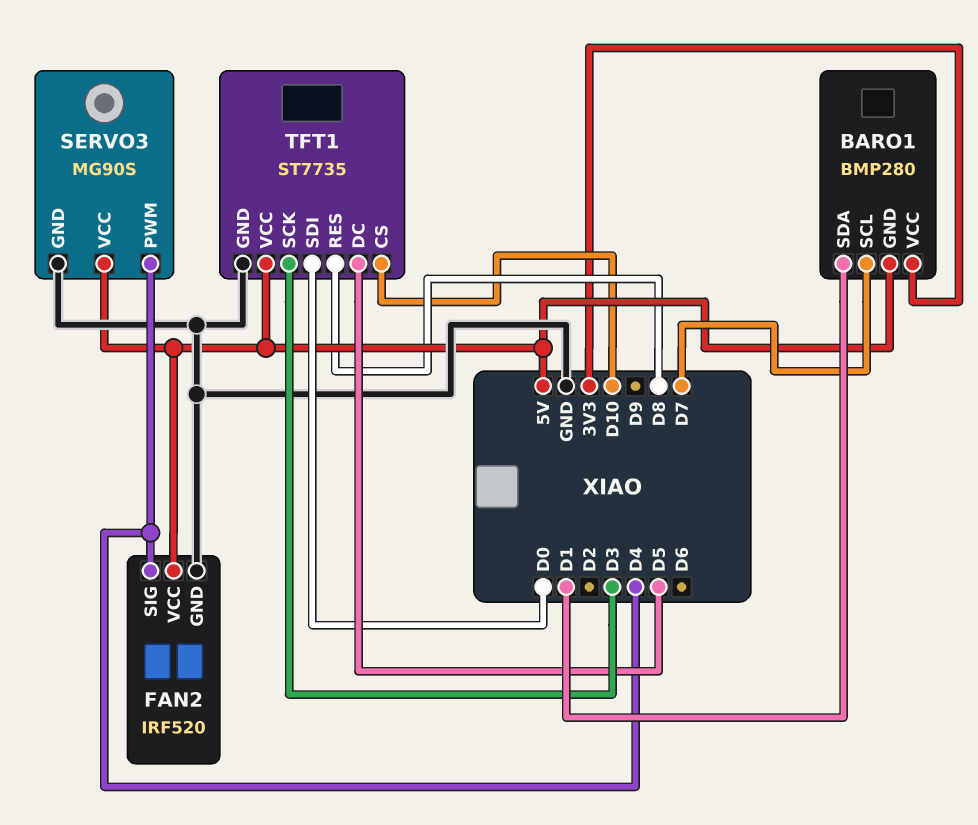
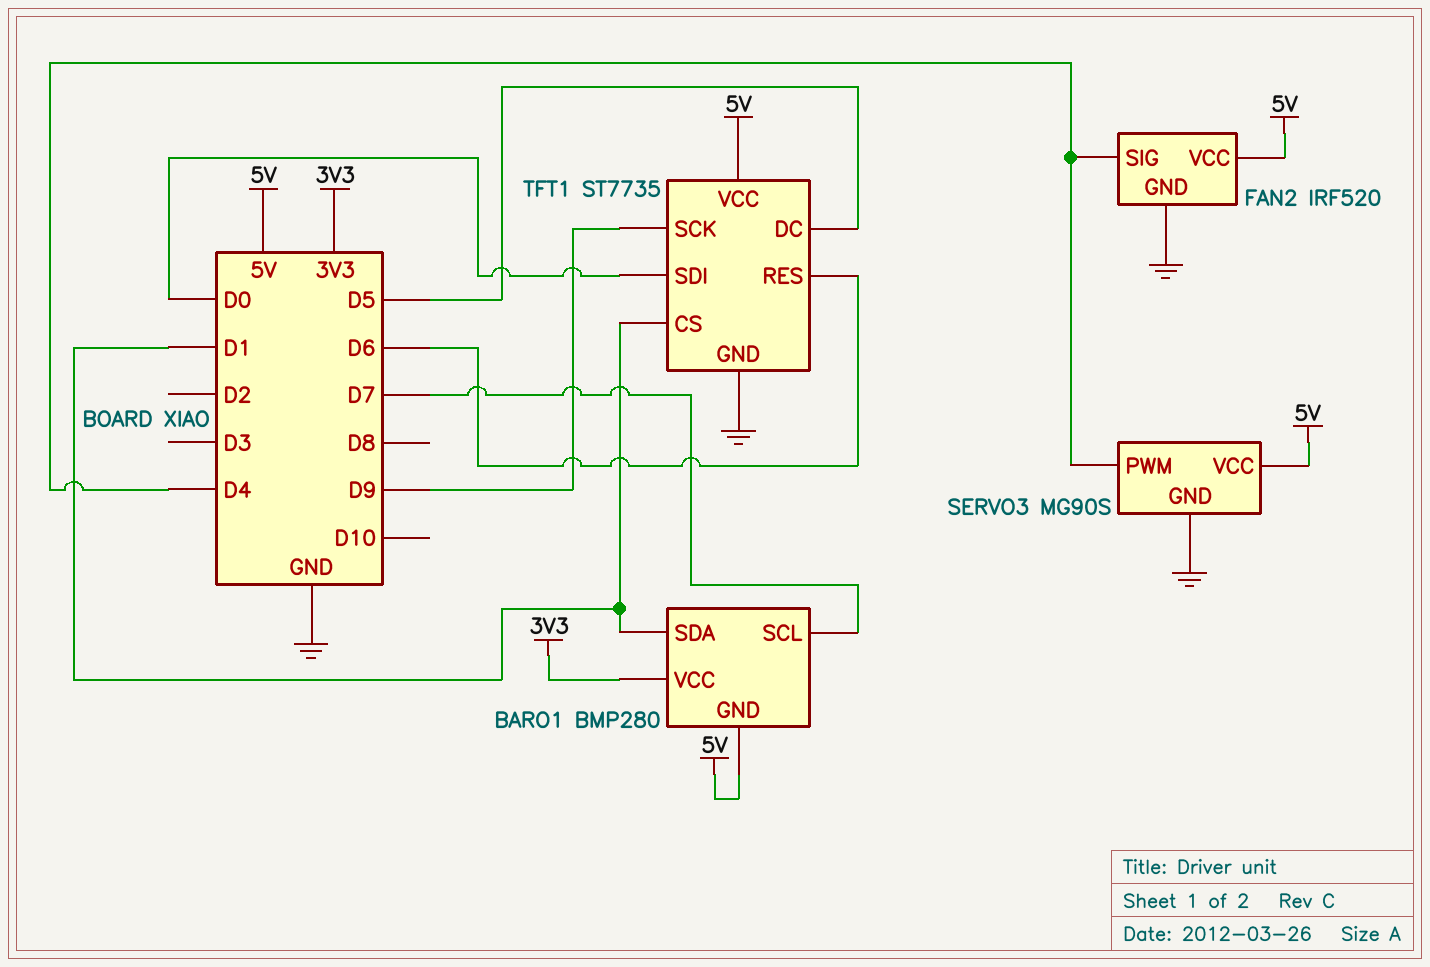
TFT1 pin CS: D10 -> D1
TFT1 pin RES: D8 -> D6
TFT1 pin SCK: D3 -> D9

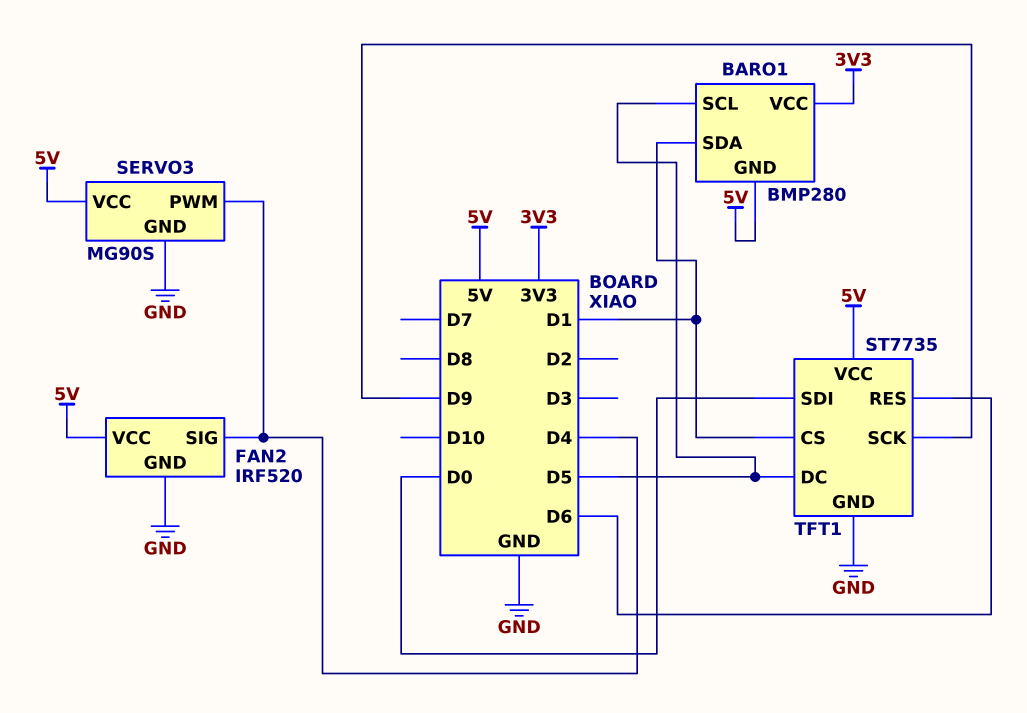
BARO1 pin SCL: D7 -> D5

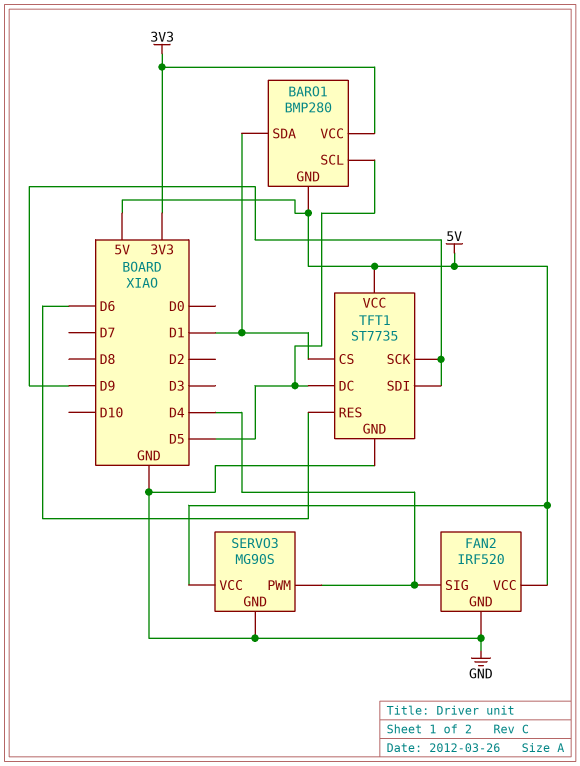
TFT1 pin SDI: D0 -> D9

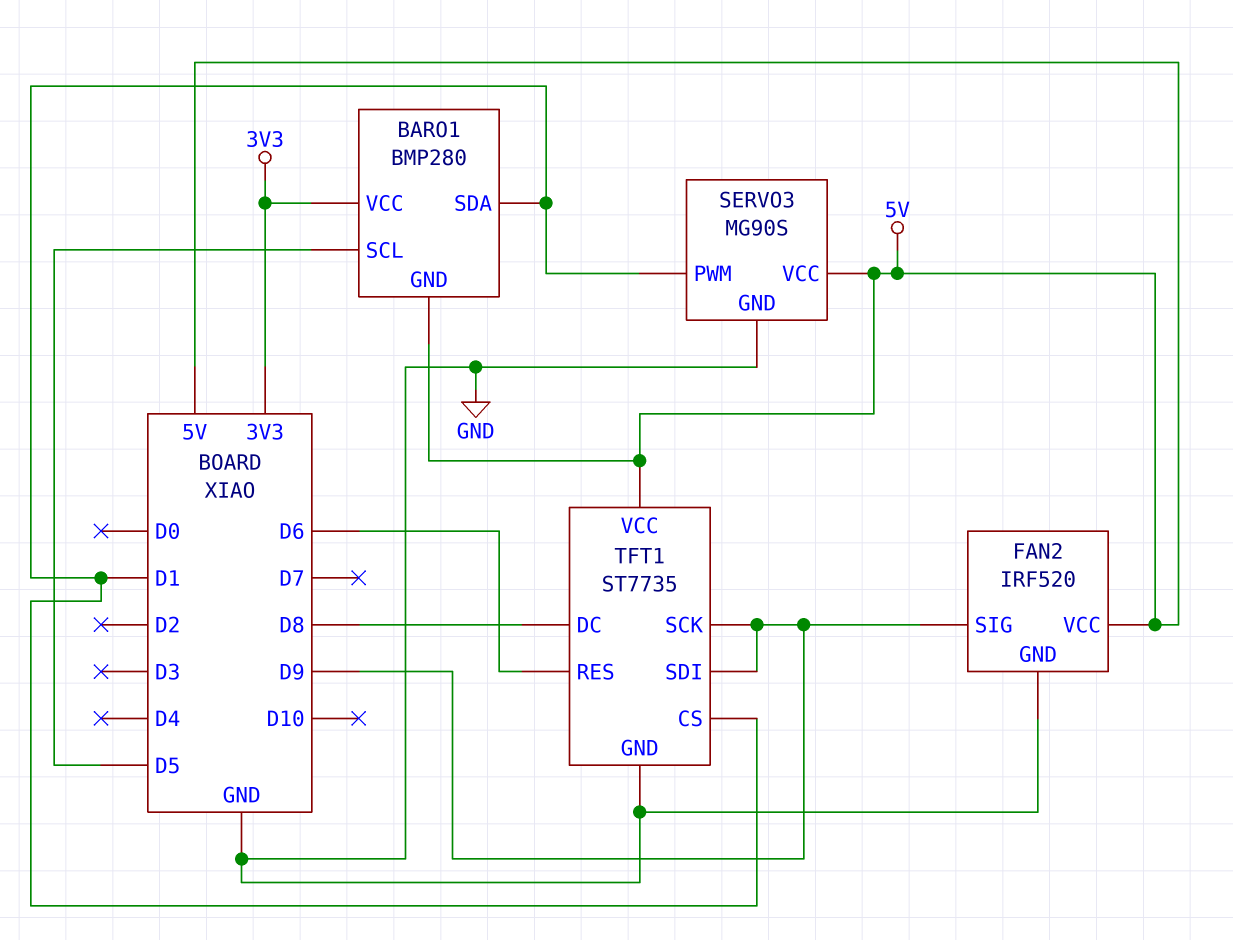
FAN2 pin SIG: D4 -> D9
SERVO3 pin PWM: D4 -> D1
TFT1 pin DC: D5 -> D8

